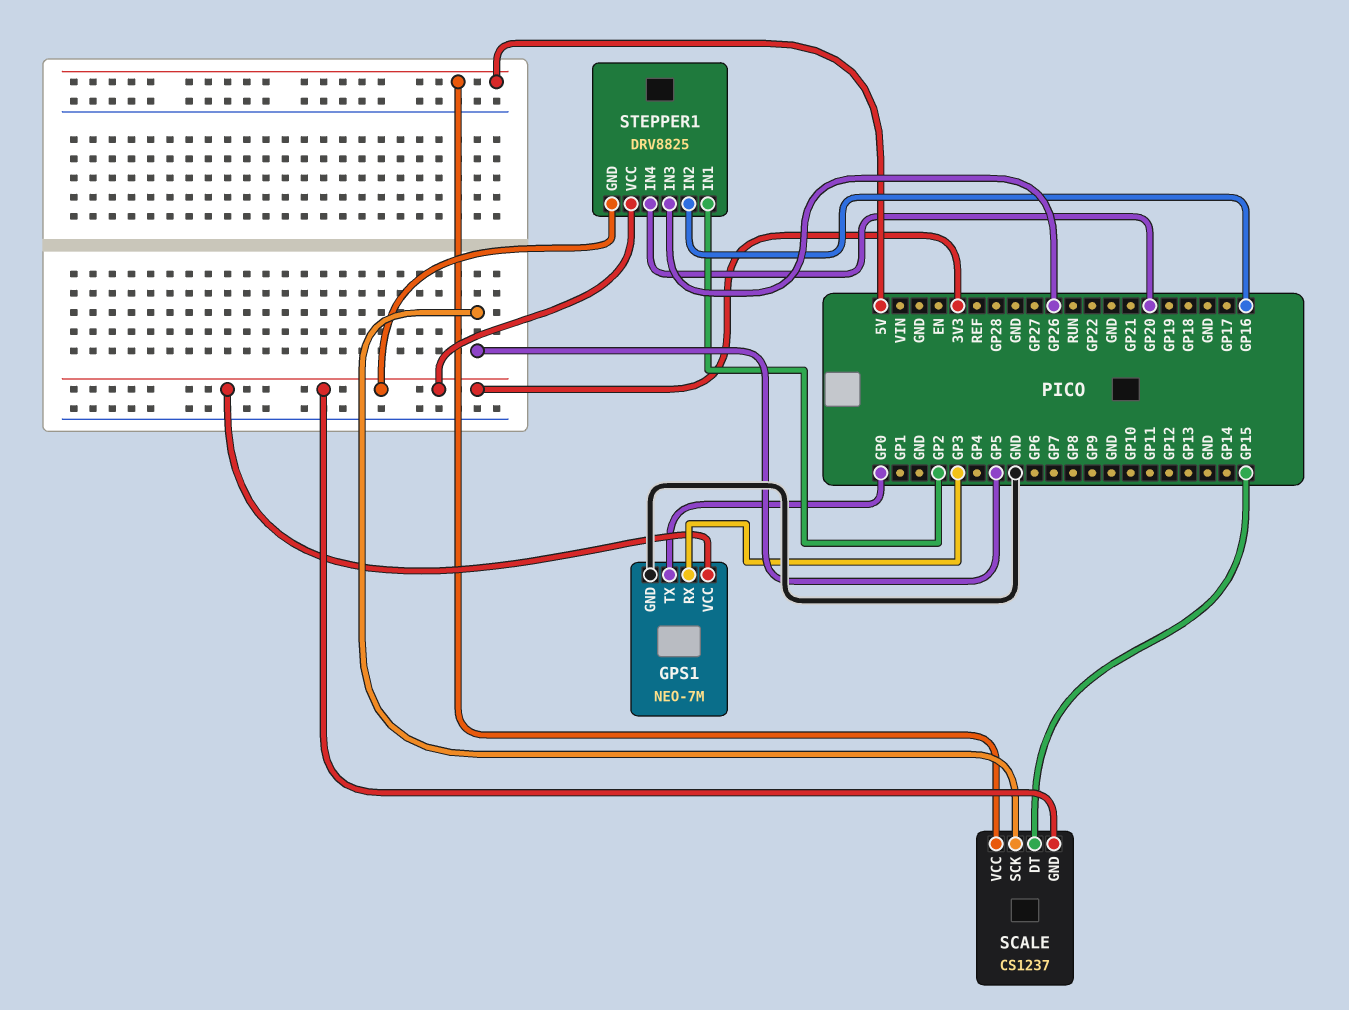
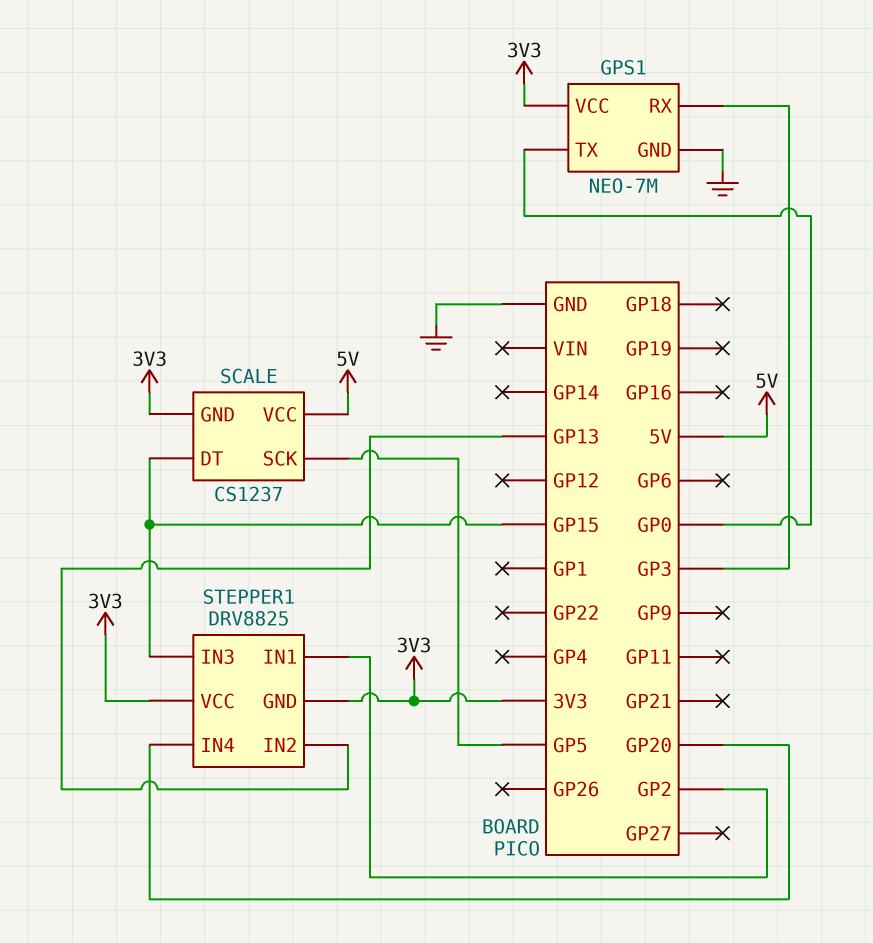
STEPPER1 pin IN2: GP16 -> GP13
STEPPER1 pin IN3: GP26 -> GP15

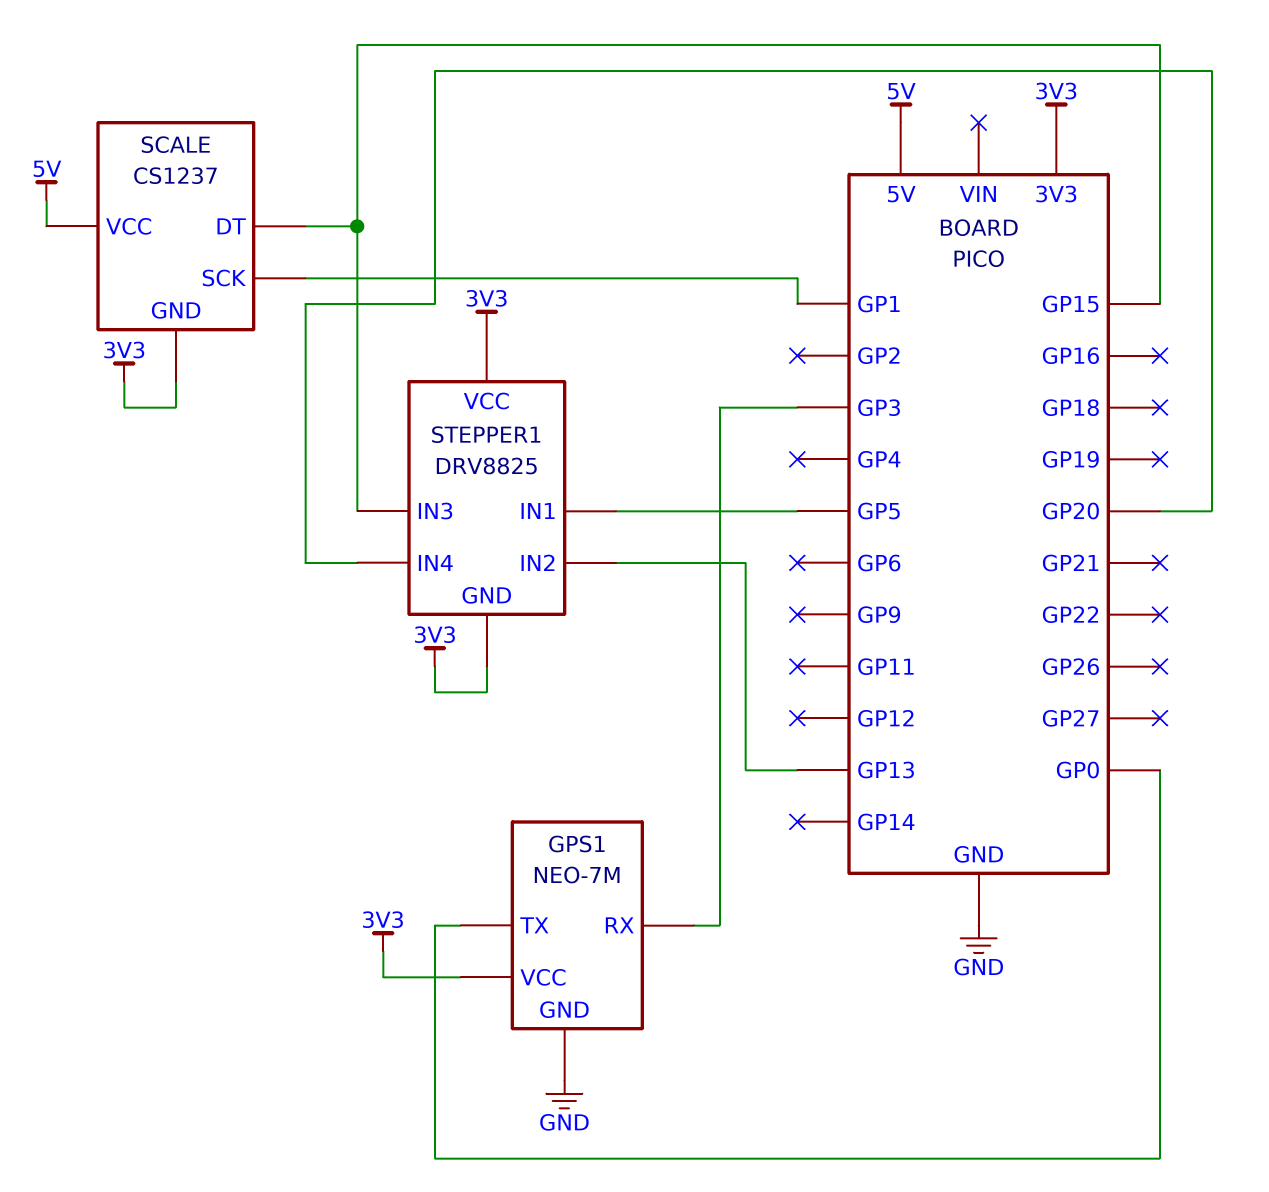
SCALE pin SCK: GP5 -> GP1
STEPPER1 pin IN1: GP2 -> GP5

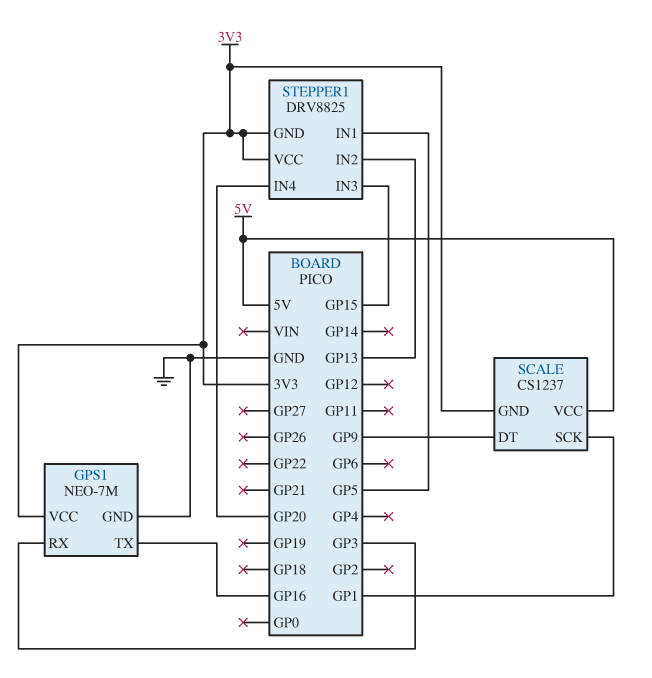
GPS1 pin TX: GP0 -> GP16
SCALE pin DT: GP15 -> GP9

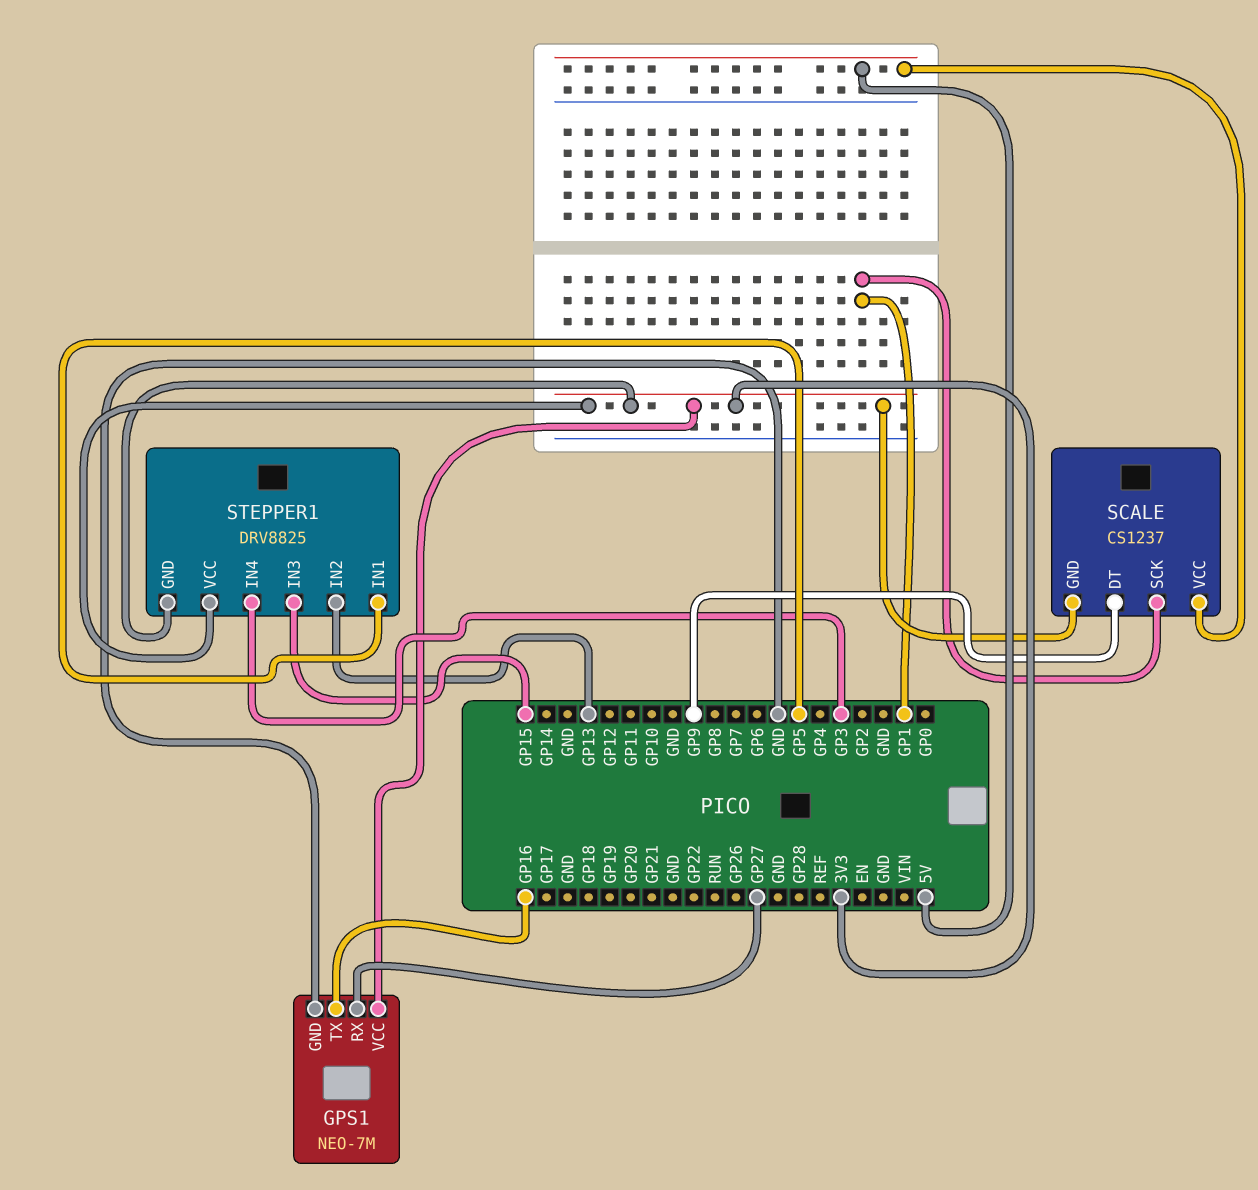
GPS1 pin RX: GP3 -> GP27
STEPPER1 pin IN4: GP20 -> GP3

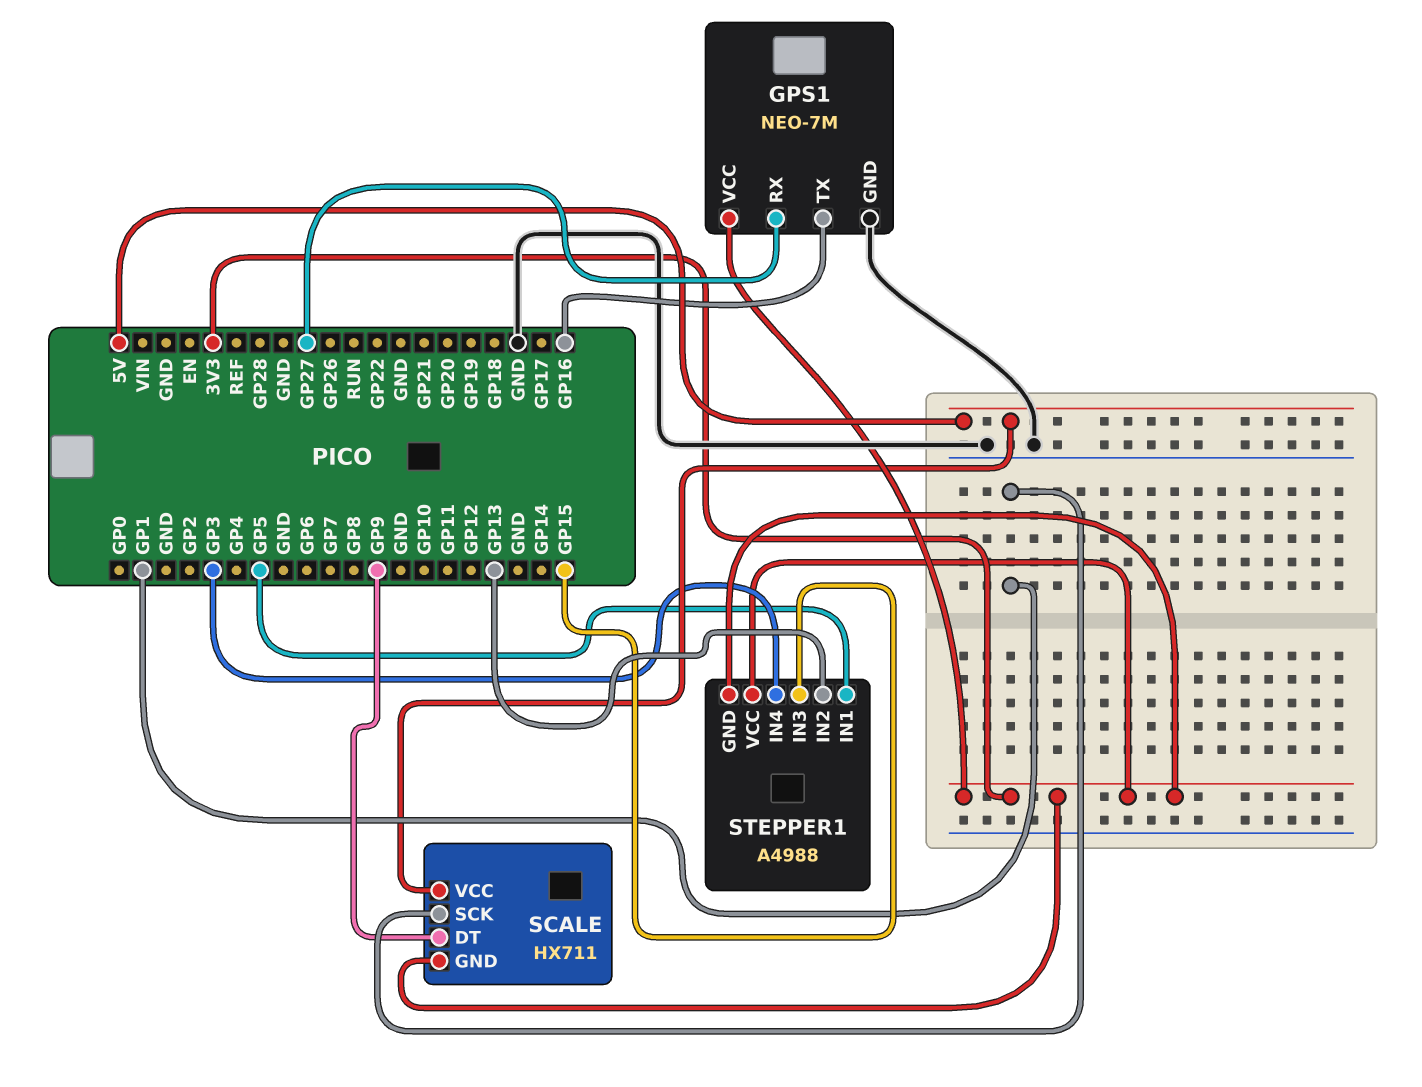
SCALE: CS1237 -> HX711
STEPPER1: DRV8825 -> A4988

